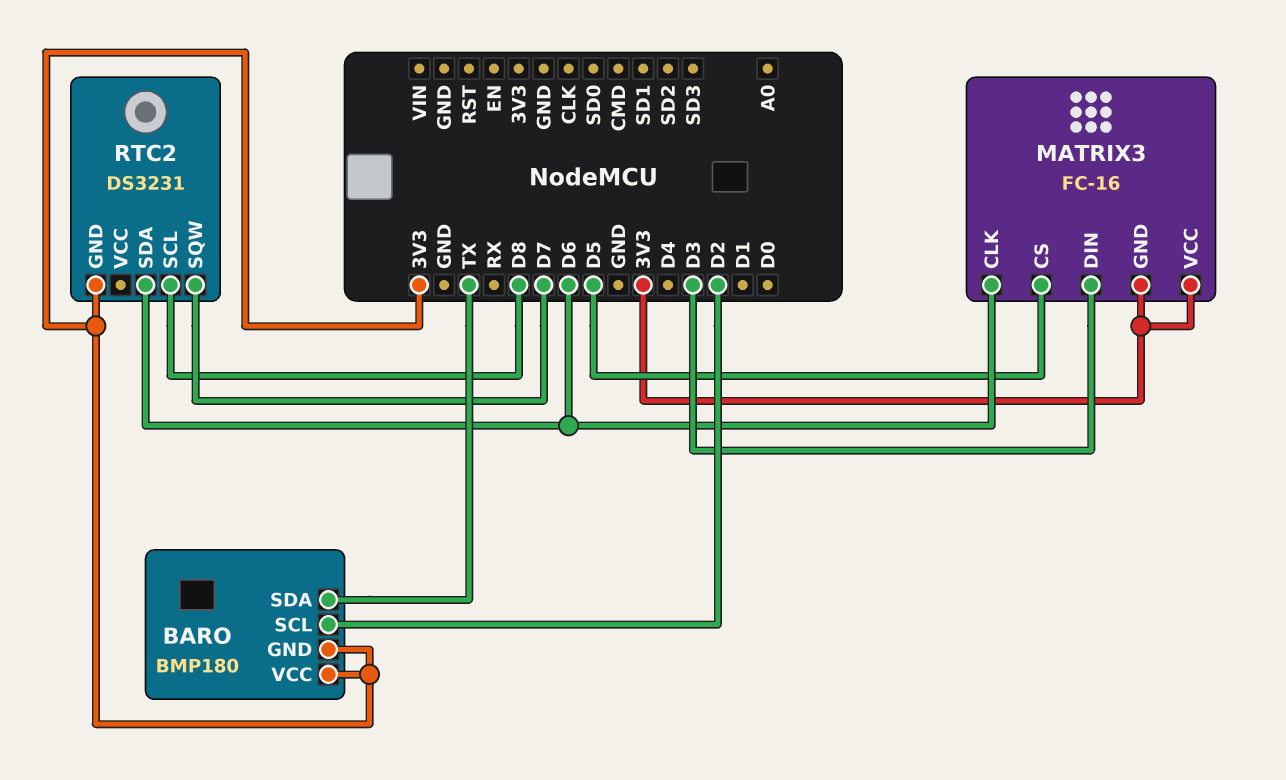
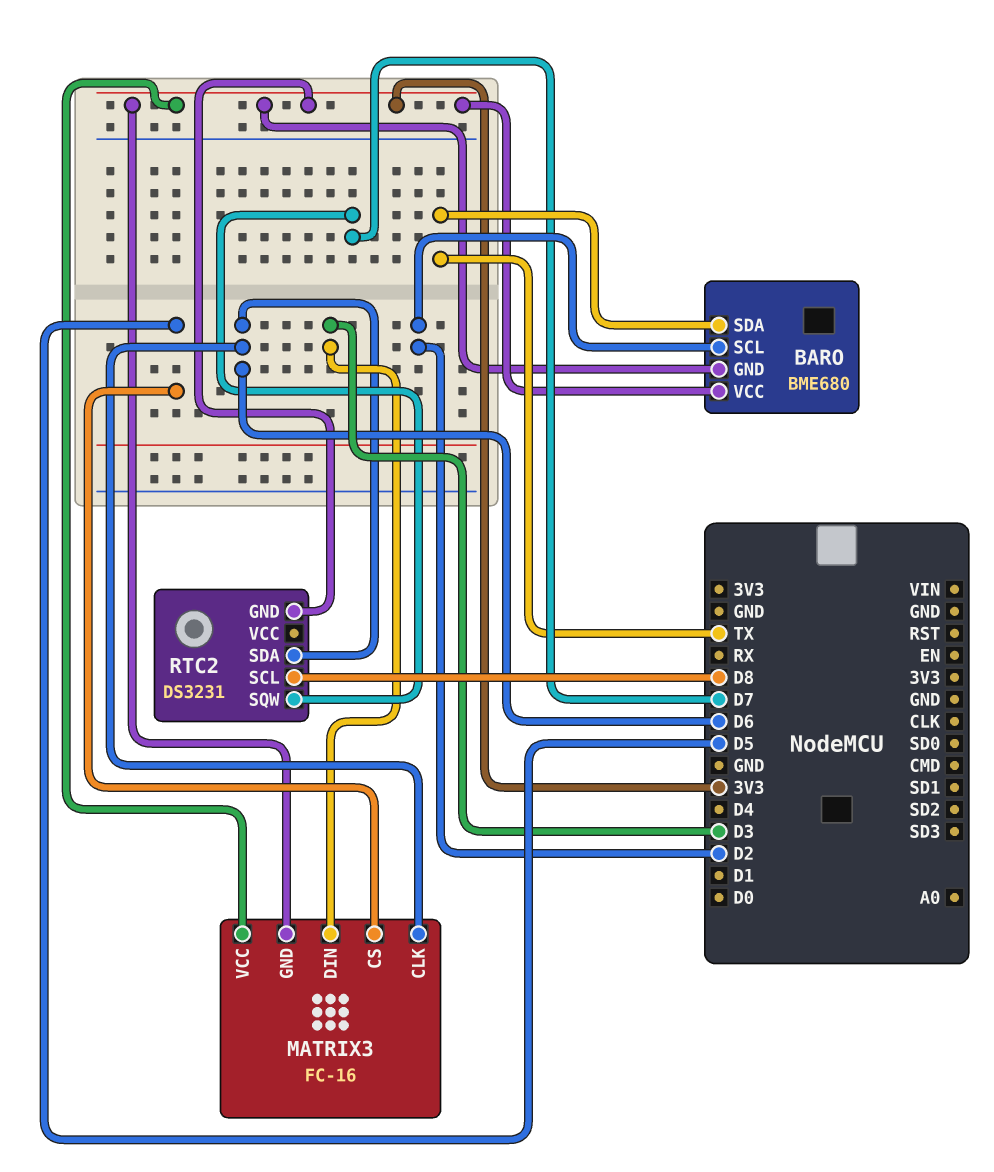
BARO: BMP180 -> BME680

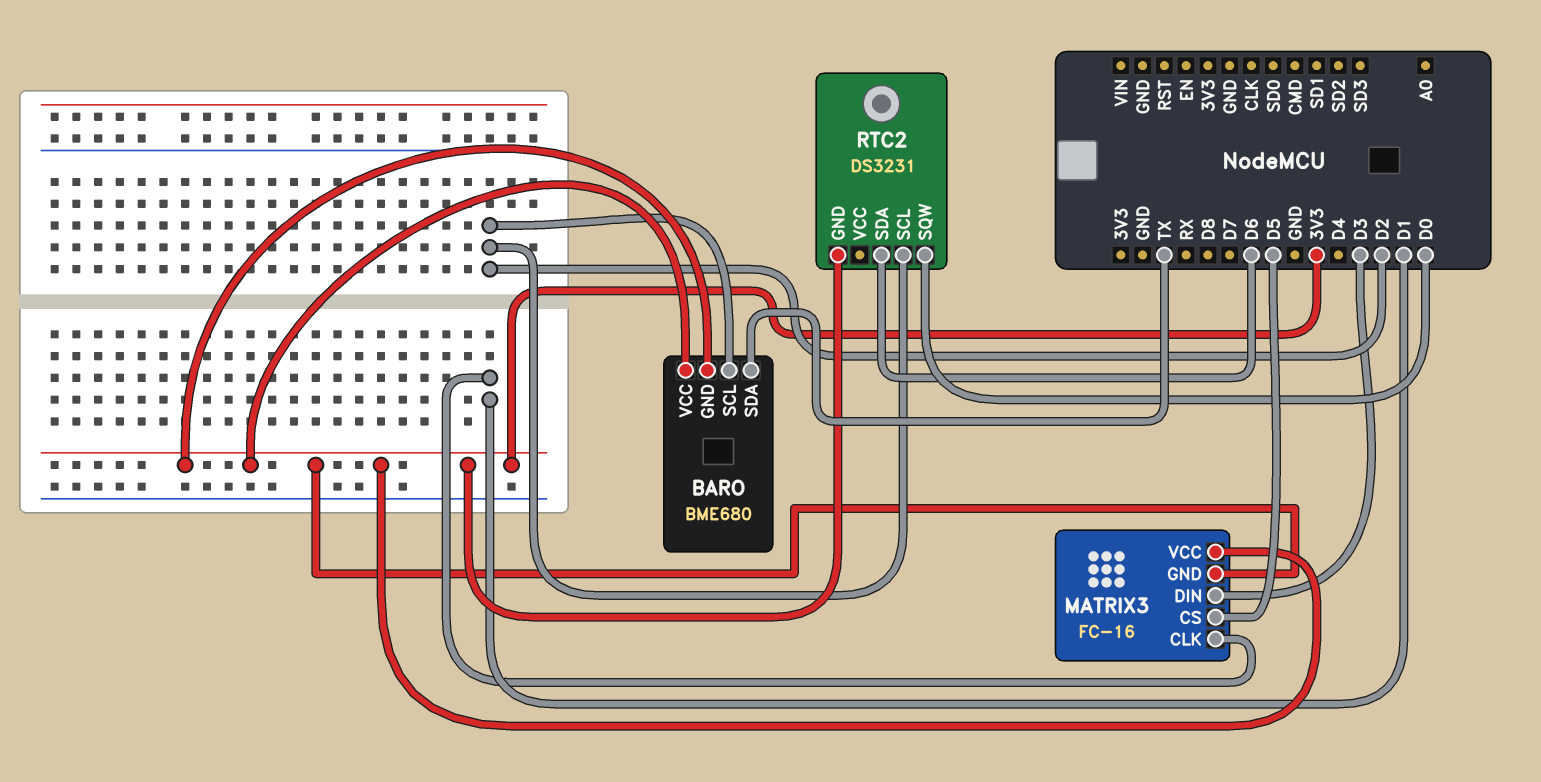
MATRIX3 pin CLK: D6 -> D1
RTC2 pin SCL: D8 -> D2
RTC2 pin SQW: D7 -> D0

